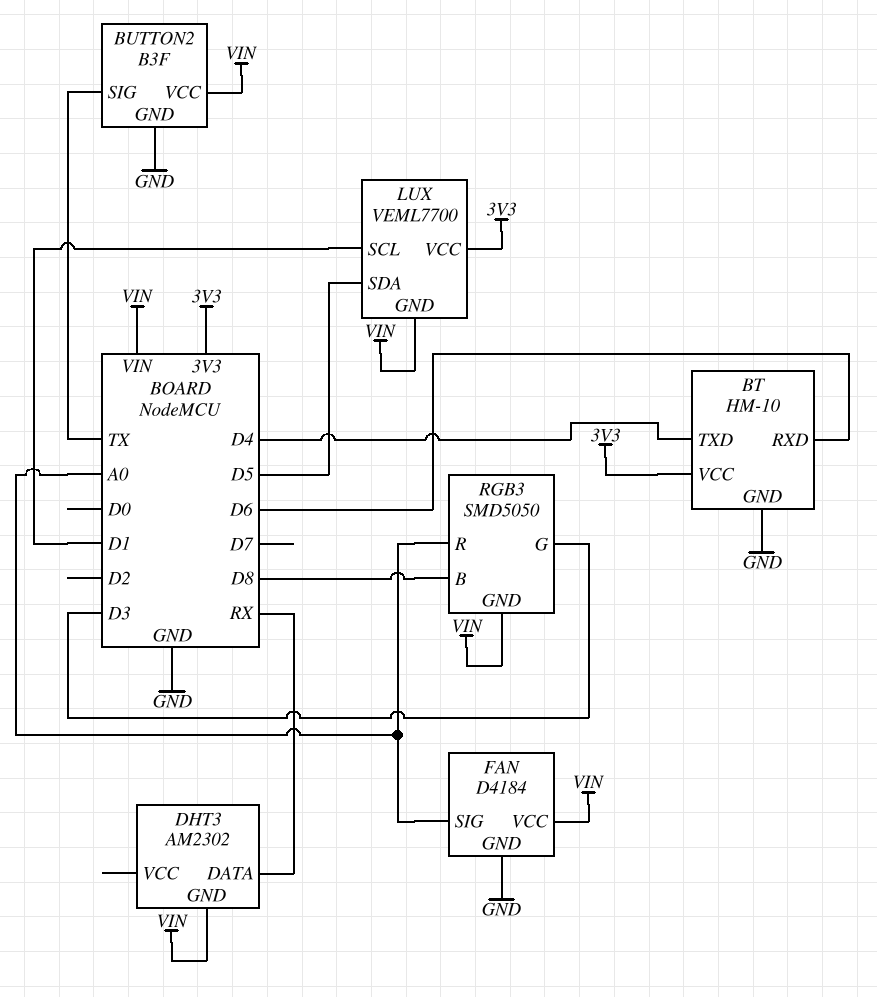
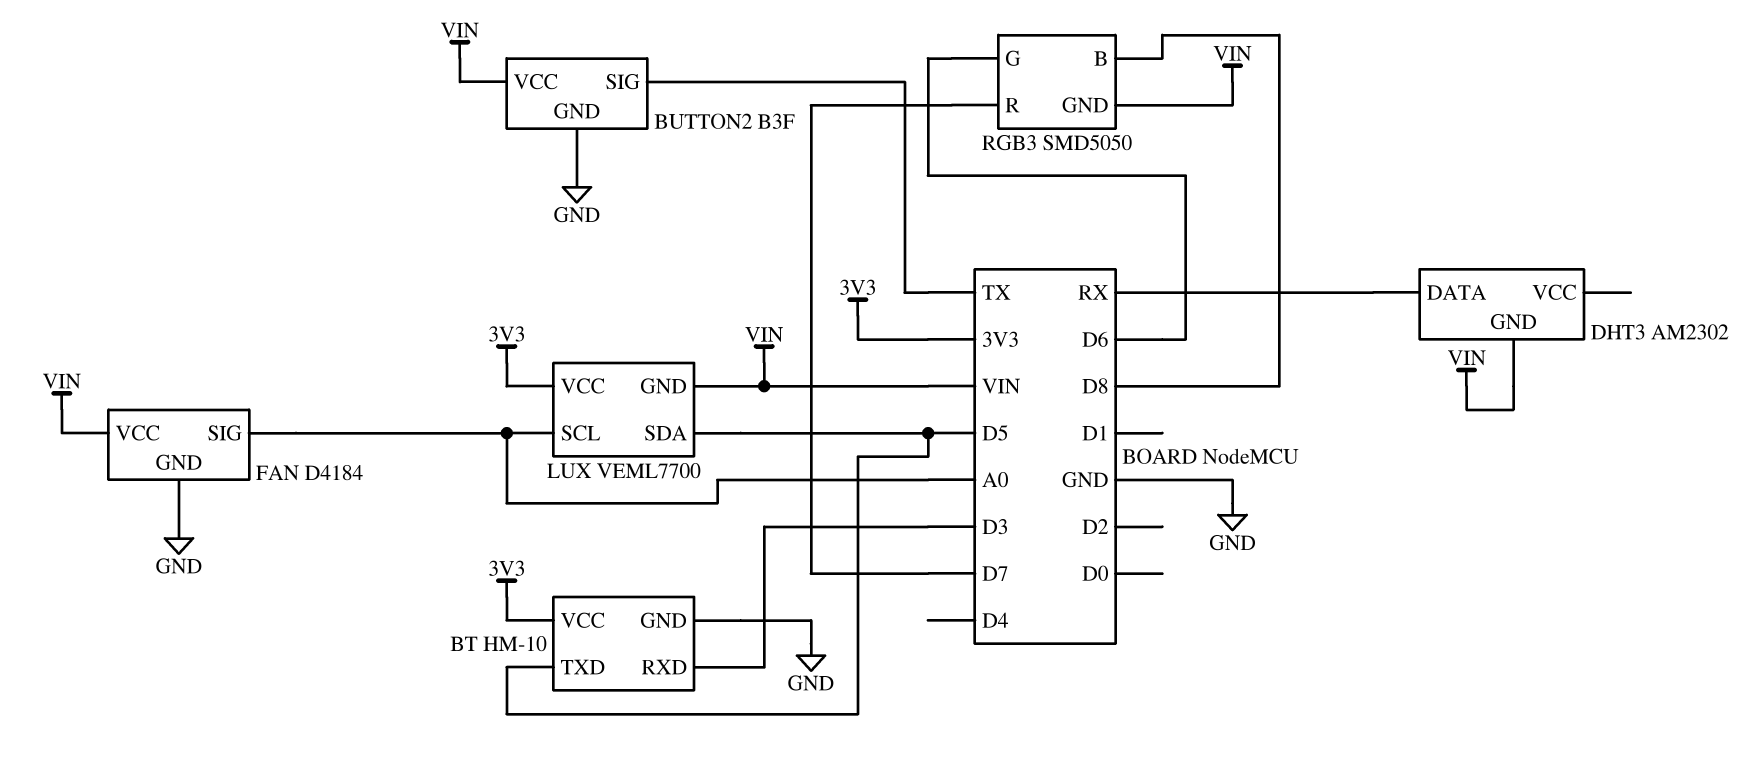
BT pin RXD: D6 -> D3
BT pin TXD: D4 -> D5
LUX pin SCL: D1 -> A0
RGB3 pin G: D3 -> D6
RGB3 pin R: A0 -> D7

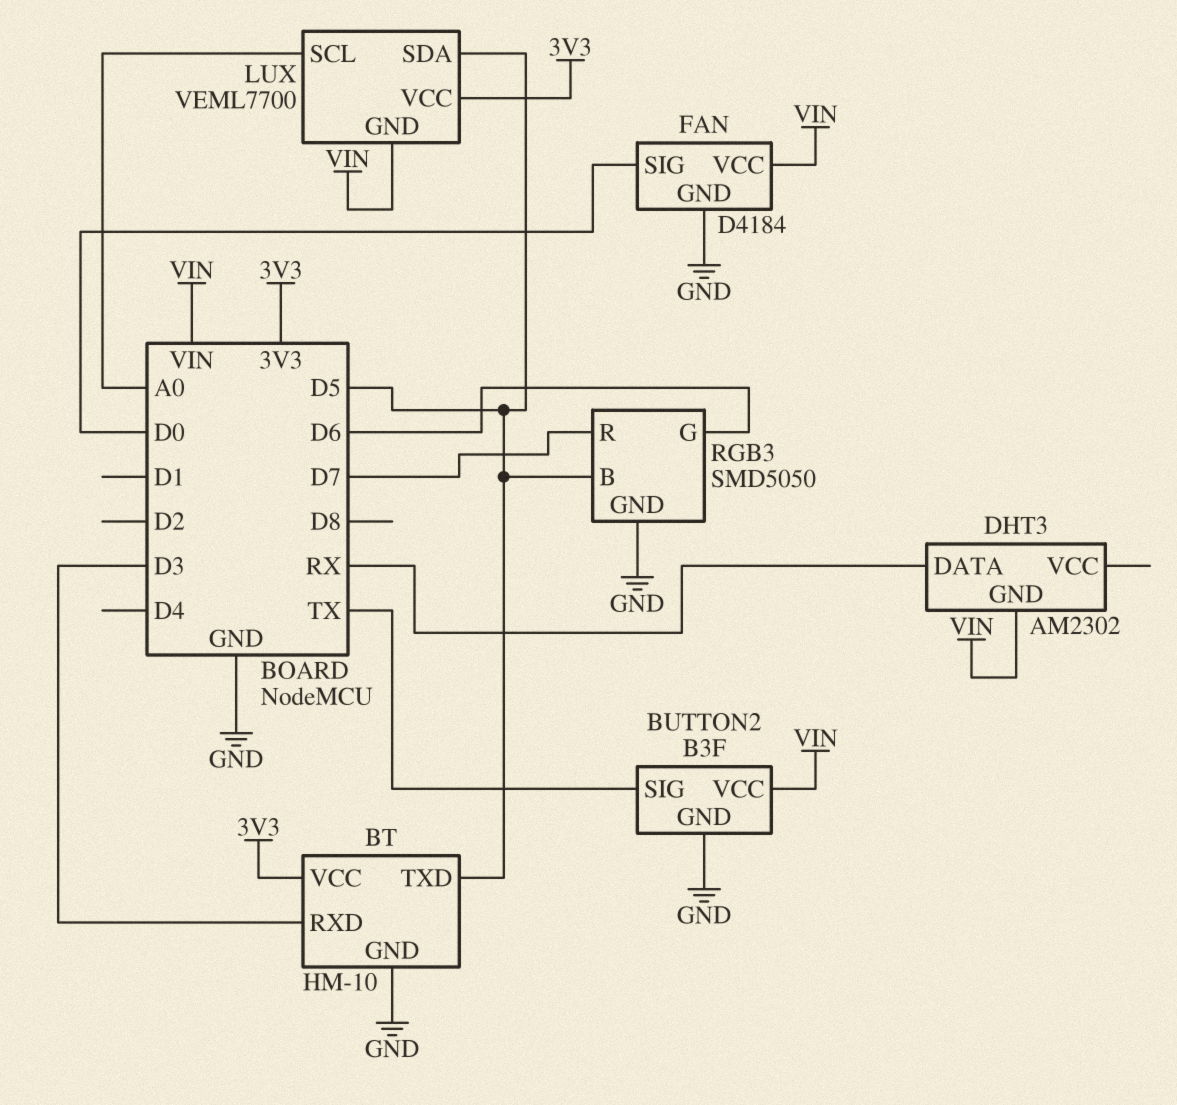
FAN pin SIG: A0 -> D0
RGB3 pin B: D8 -> D5
RGB3 pin GND: VIN -> GND

